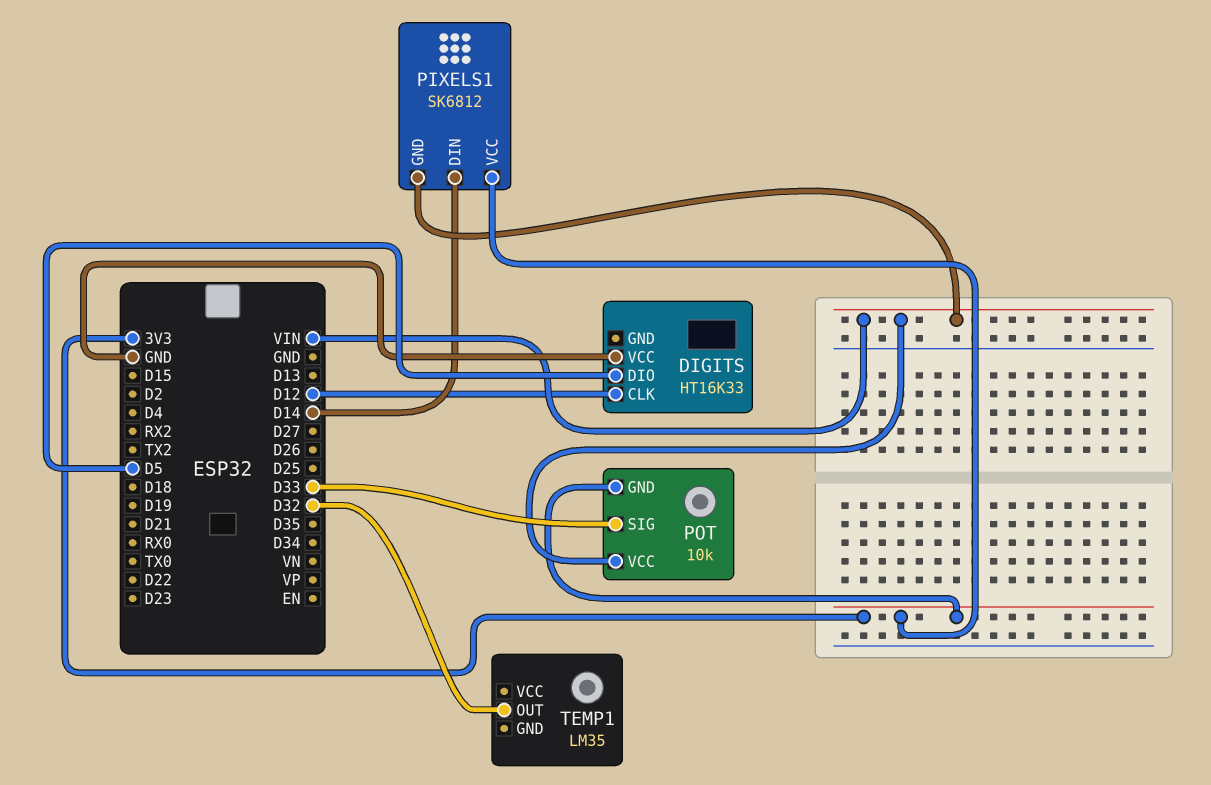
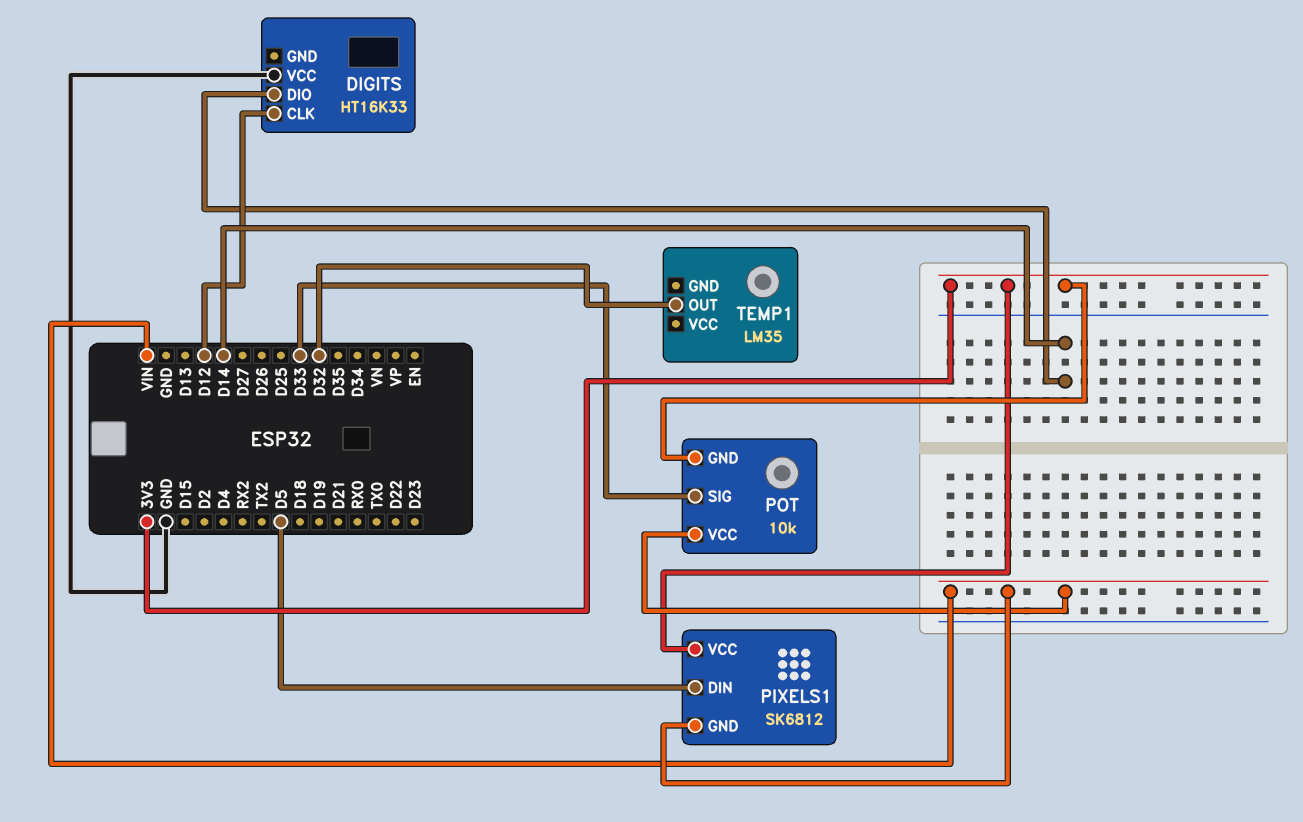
DIGITS pin DIO: D5 -> D14
PIXELS1 pin DIN: D14 -> D5

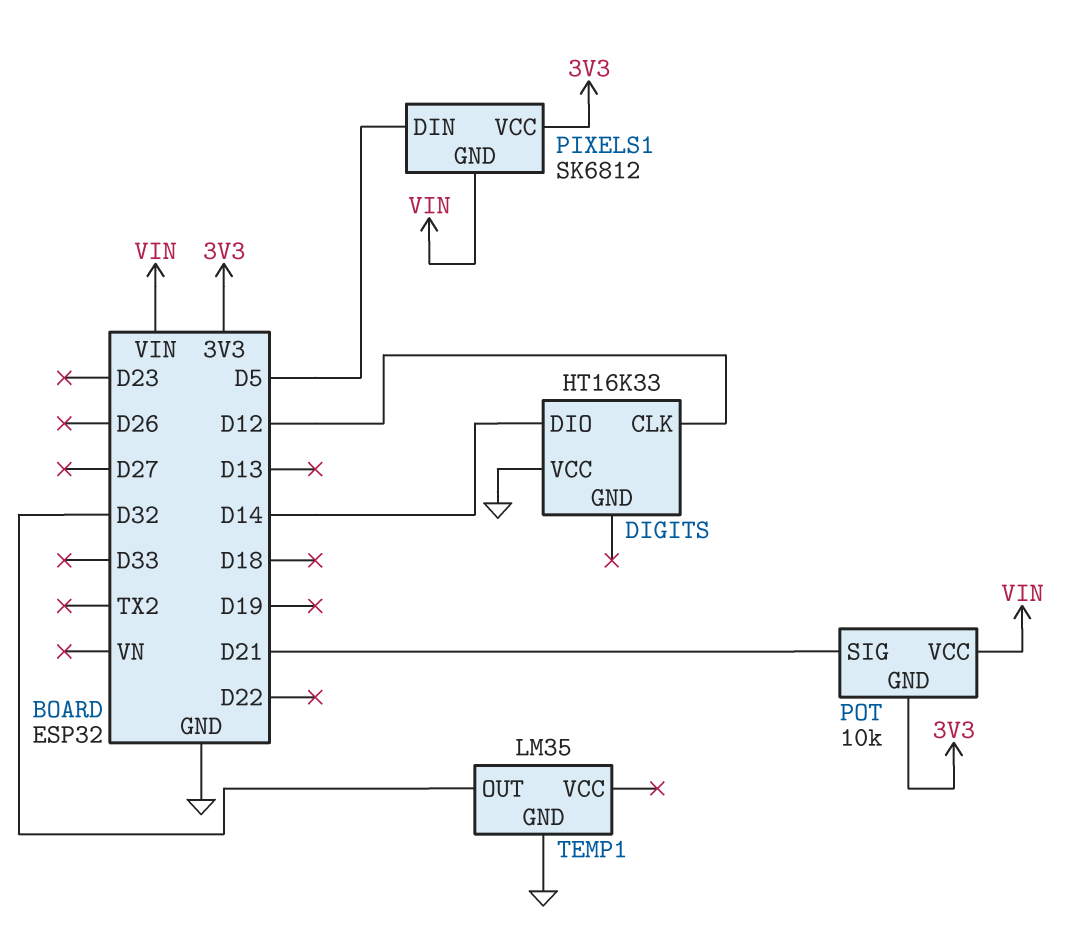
POT pin SIG: D33 -> D21
TEMP1 pin GND: none -> GND

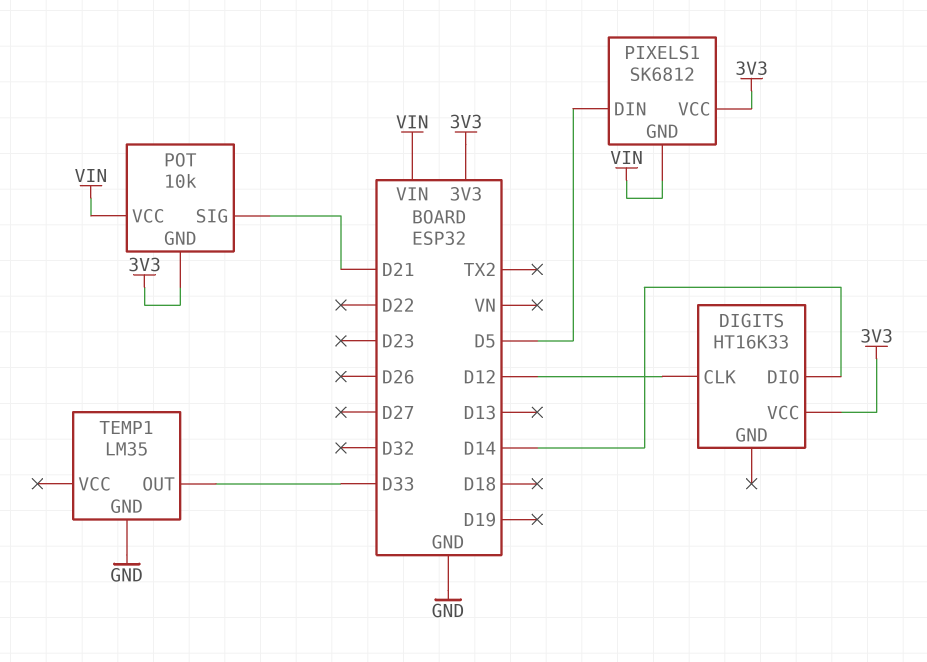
DIGITS pin VCC: GND -> 3V3
TEMP1 pin OUT: D32 -> D33

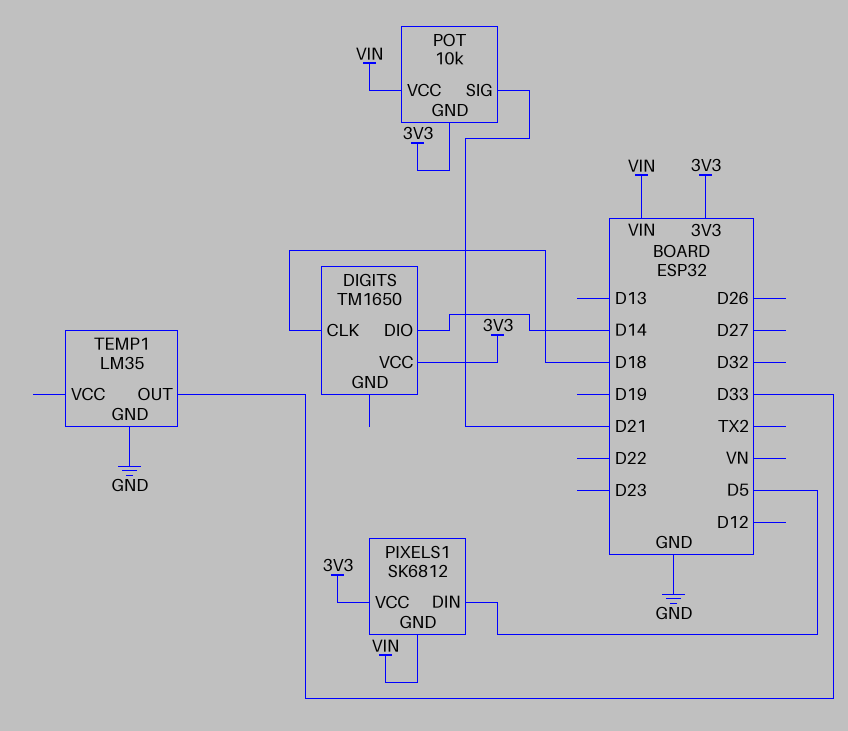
DIGITS: HT16K33 -> TM1650
DIGITS pin CLK: D12 -> D18

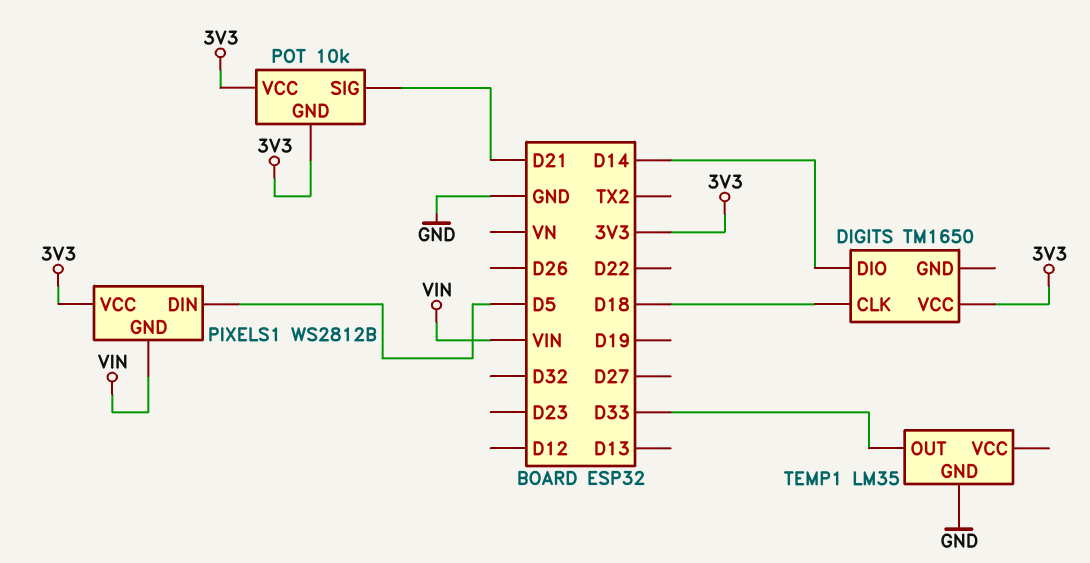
PIXELS1: SK6812 -> WS2812B
POT pin VCC: VIN -> 3V3

